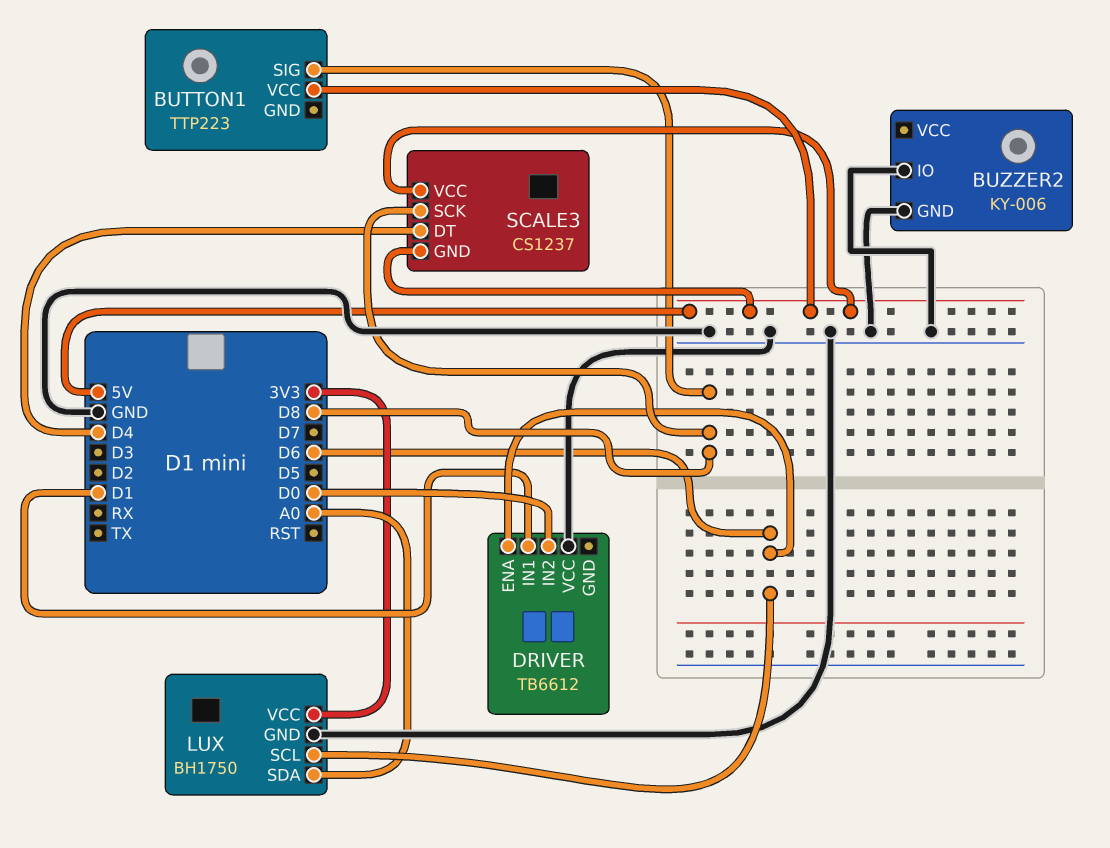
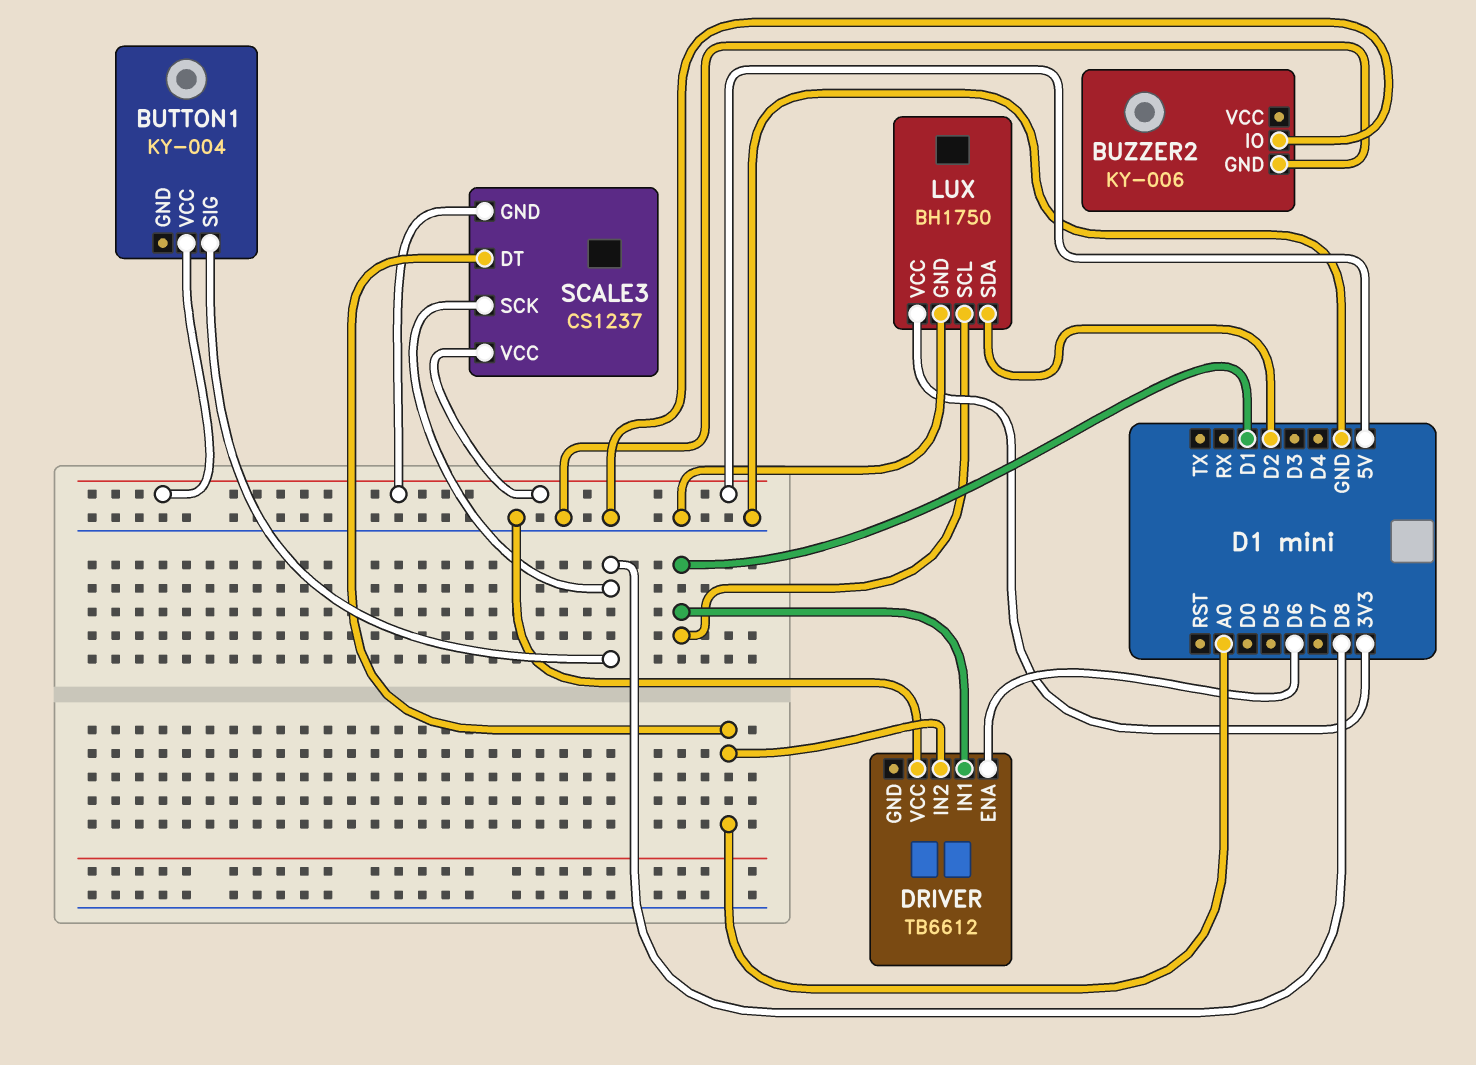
BUTTON1: TTP223 -> KY-004
DRIVER pin IN2: D0 -> A0
LUX pin SCL: D6 -> D1
LUX pin SDA: A0 -> D2
SCALE3 pin DT: D4 -> A0

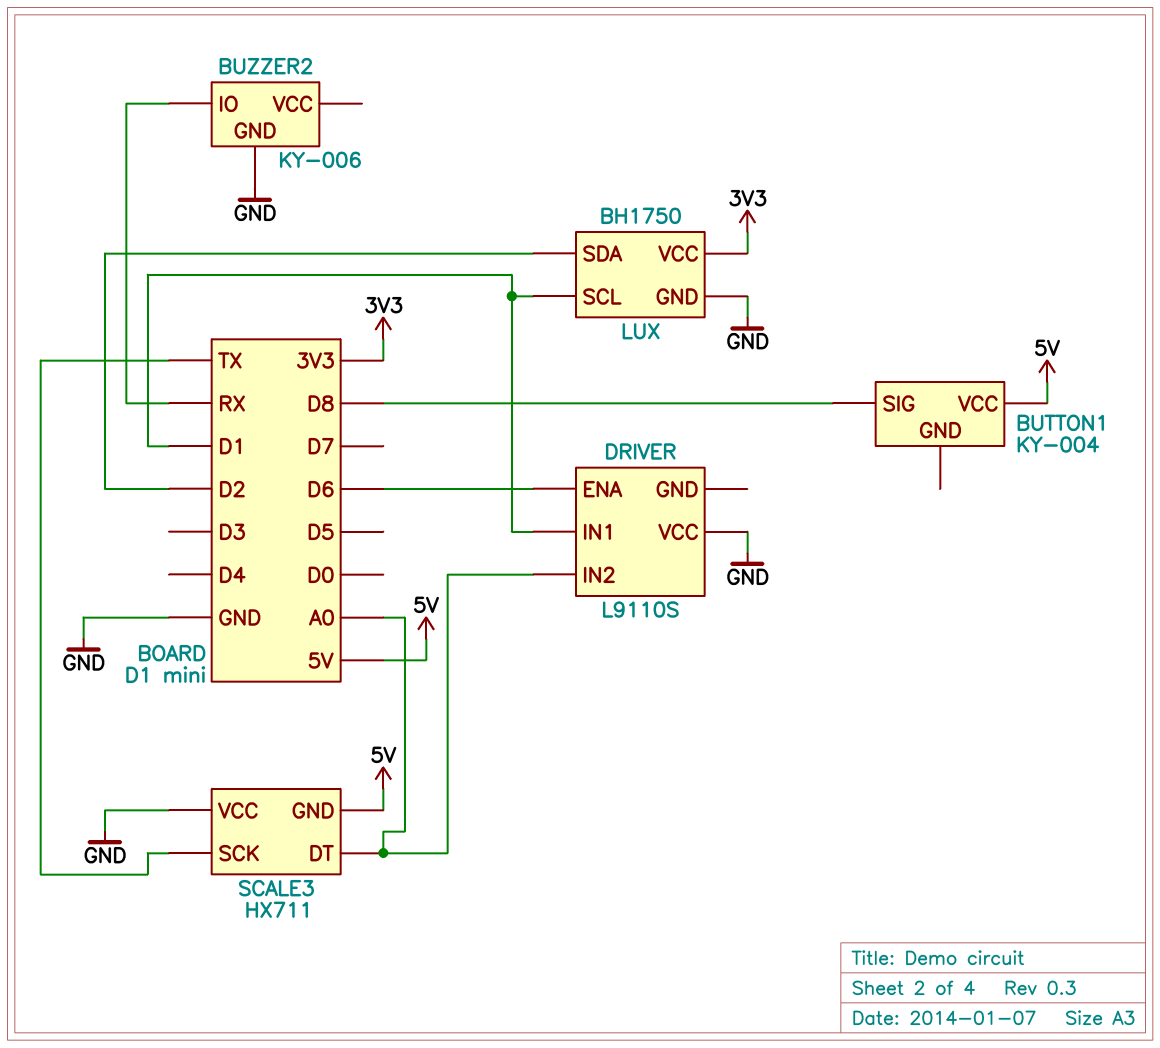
BUZZER2 pin IO: GND -> RX
DRIVER: TB6612 -> L9110S
SCALE3: CS1237 -> HX711
SCALE3 pin SCK: D8 -> TX
SCALE3 pin VCC: 5V -> GND

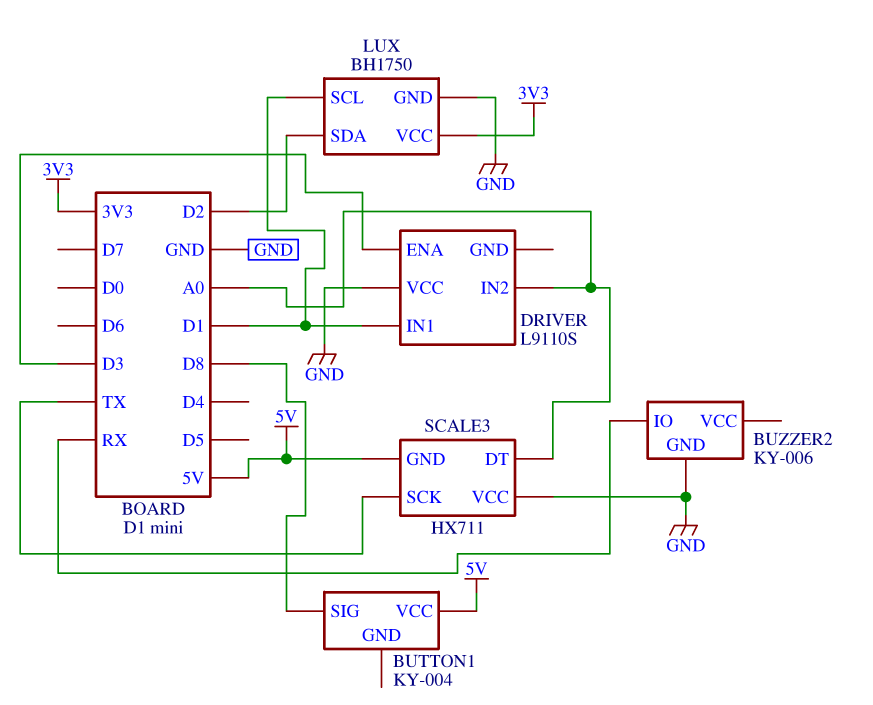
DRIVER pin ENA: D6 -> D3

